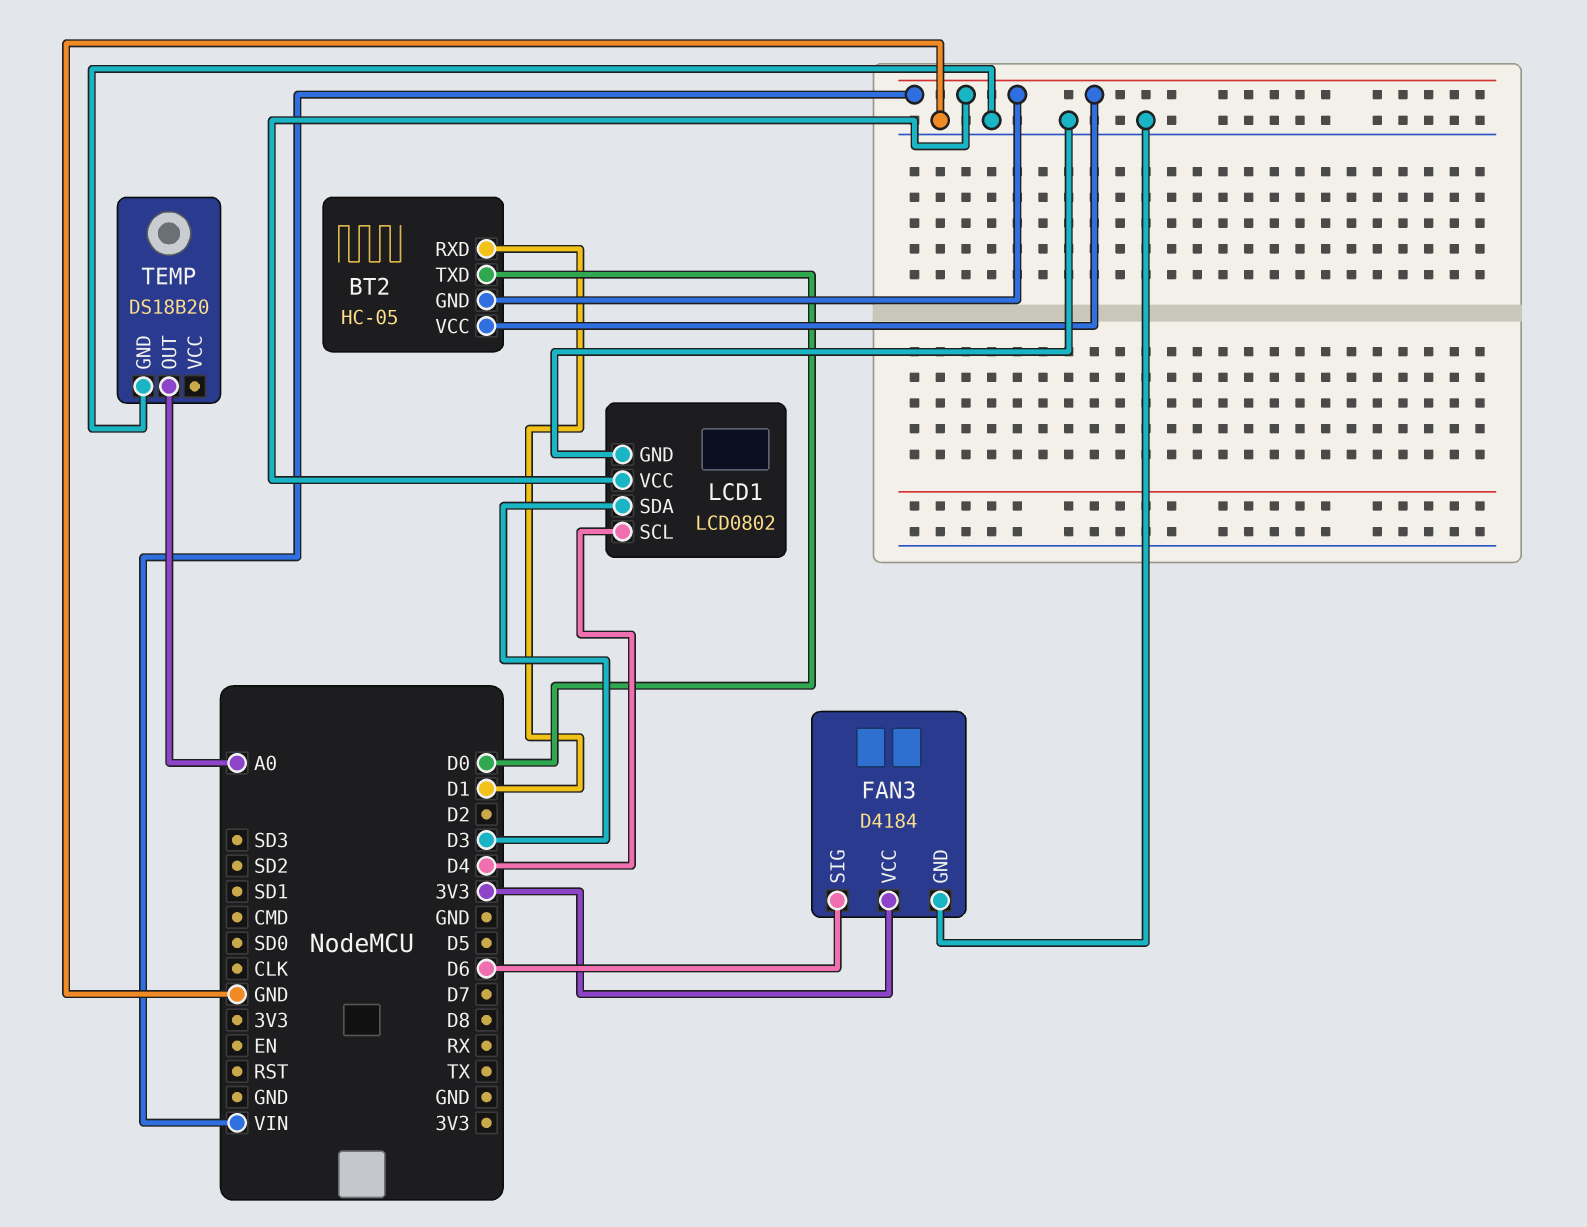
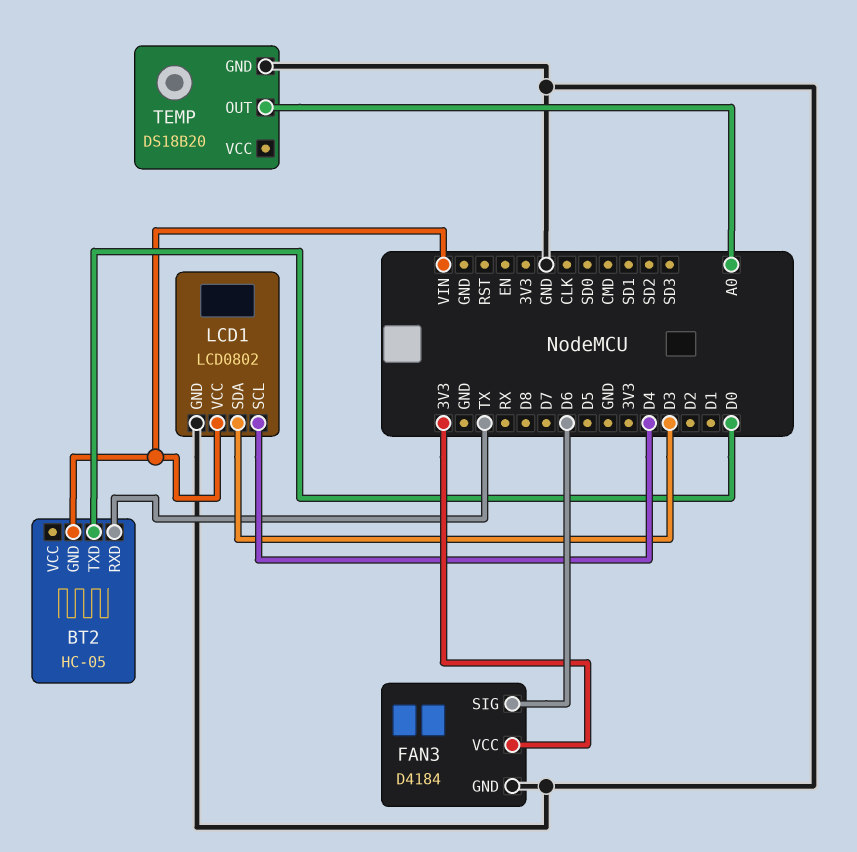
BT2 pin RXD: D1 -> TX
BT2 pin VCC: VIN -> none

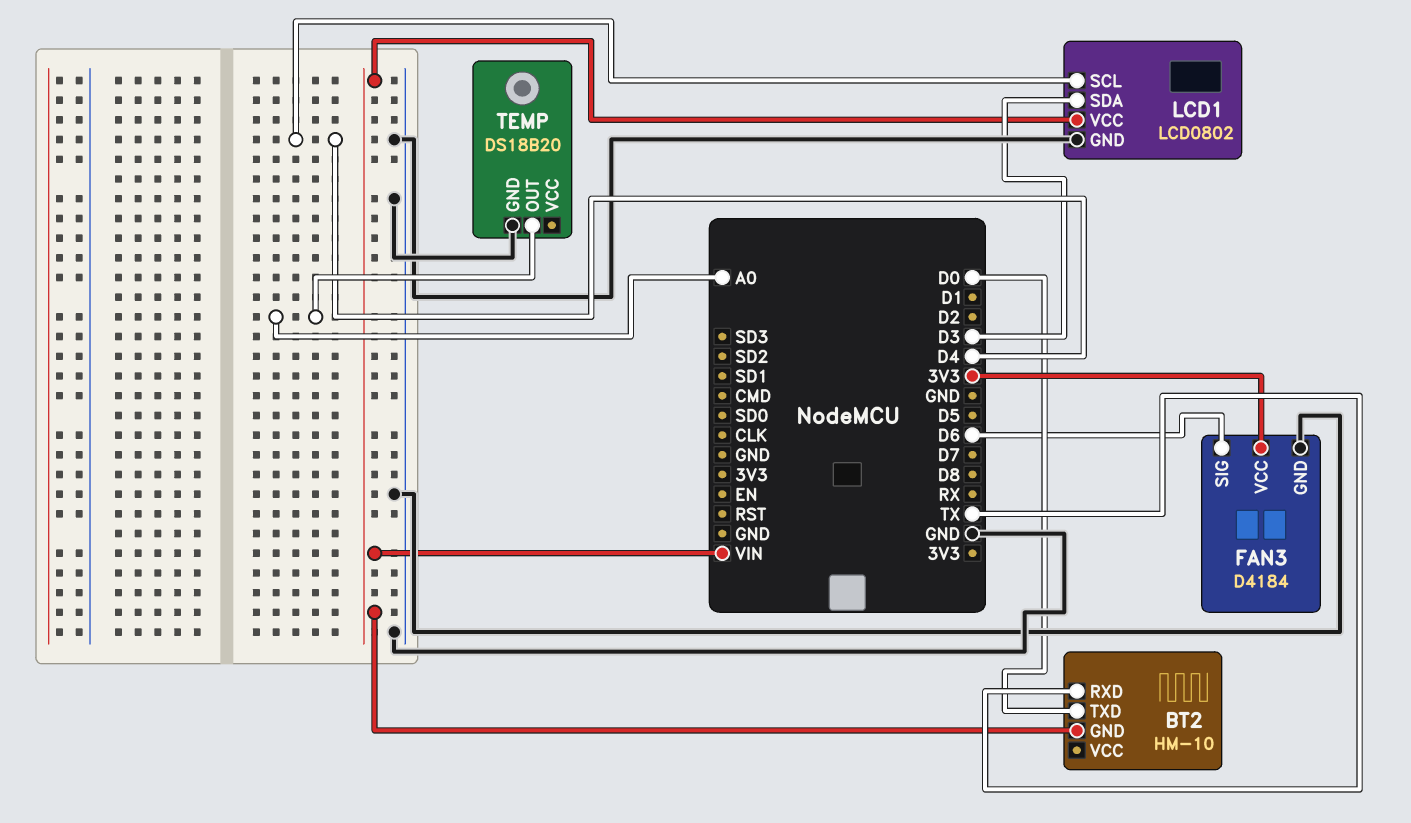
BT2: HC-05 -> HM-10

